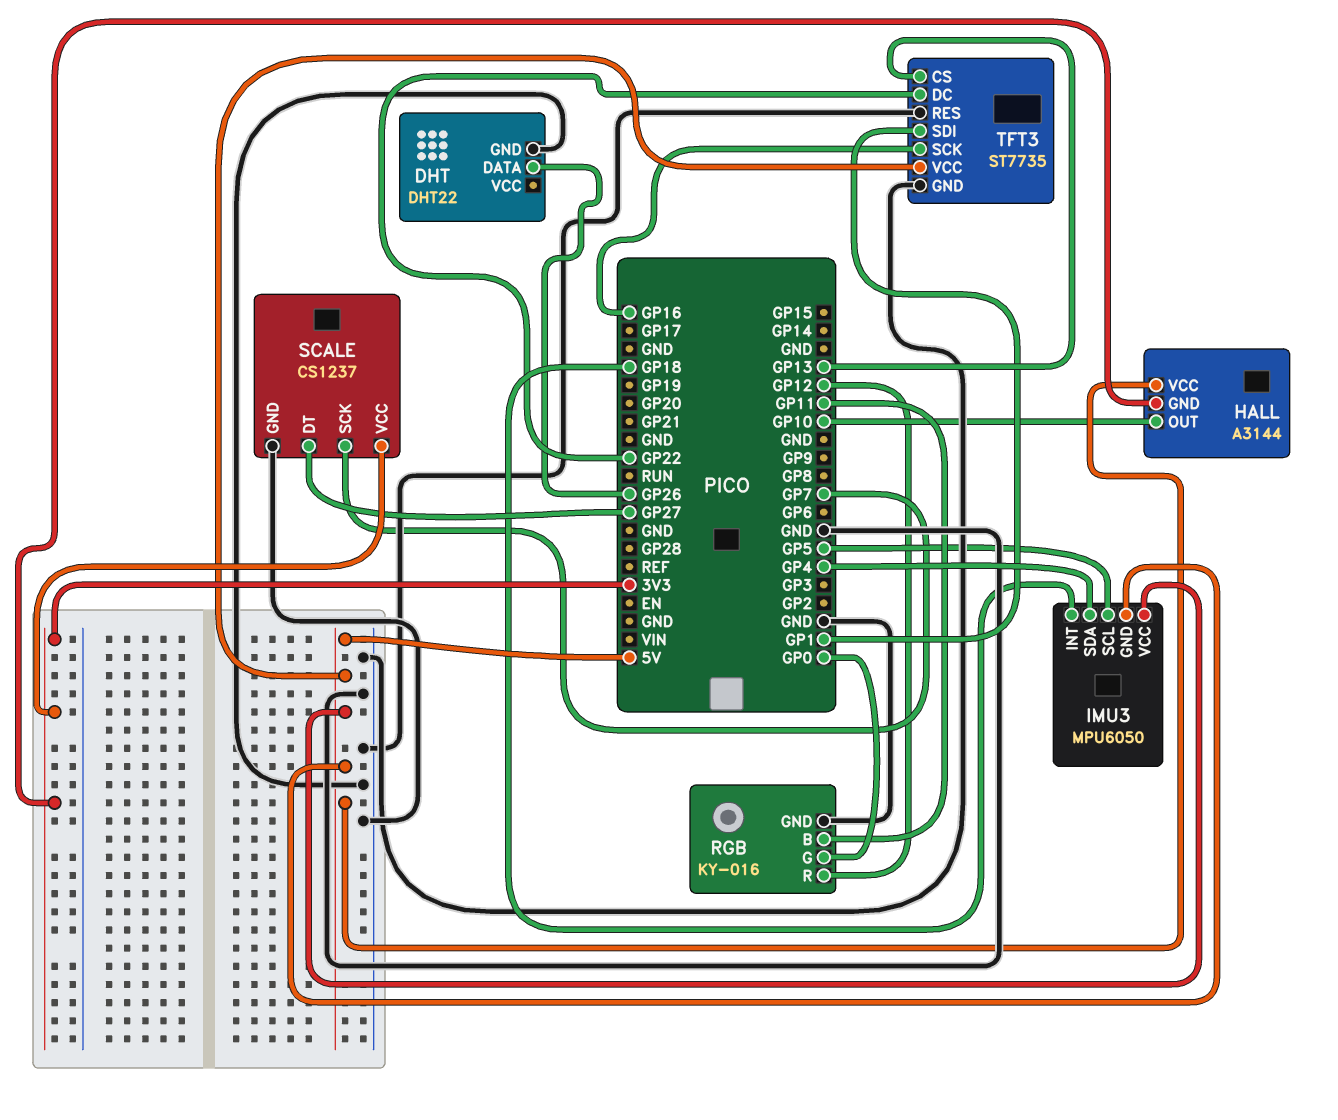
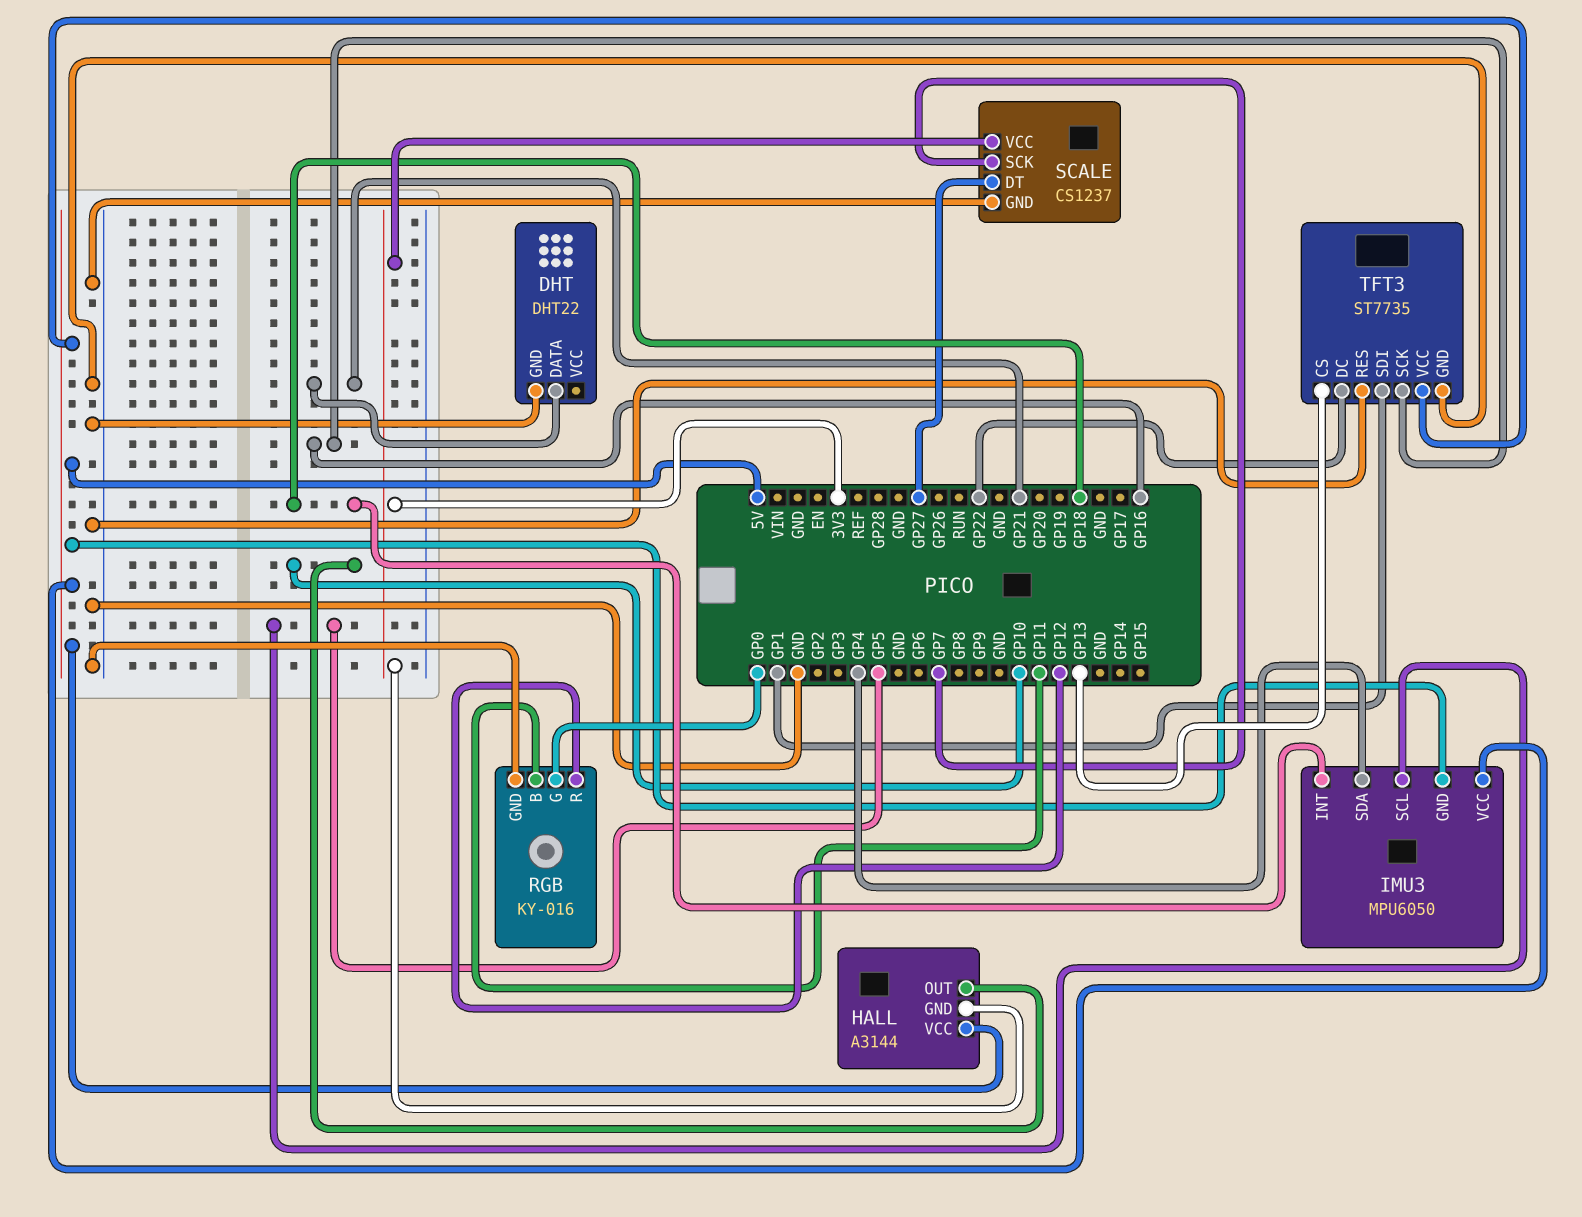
DHT pin DATA: GP26 -> GP21

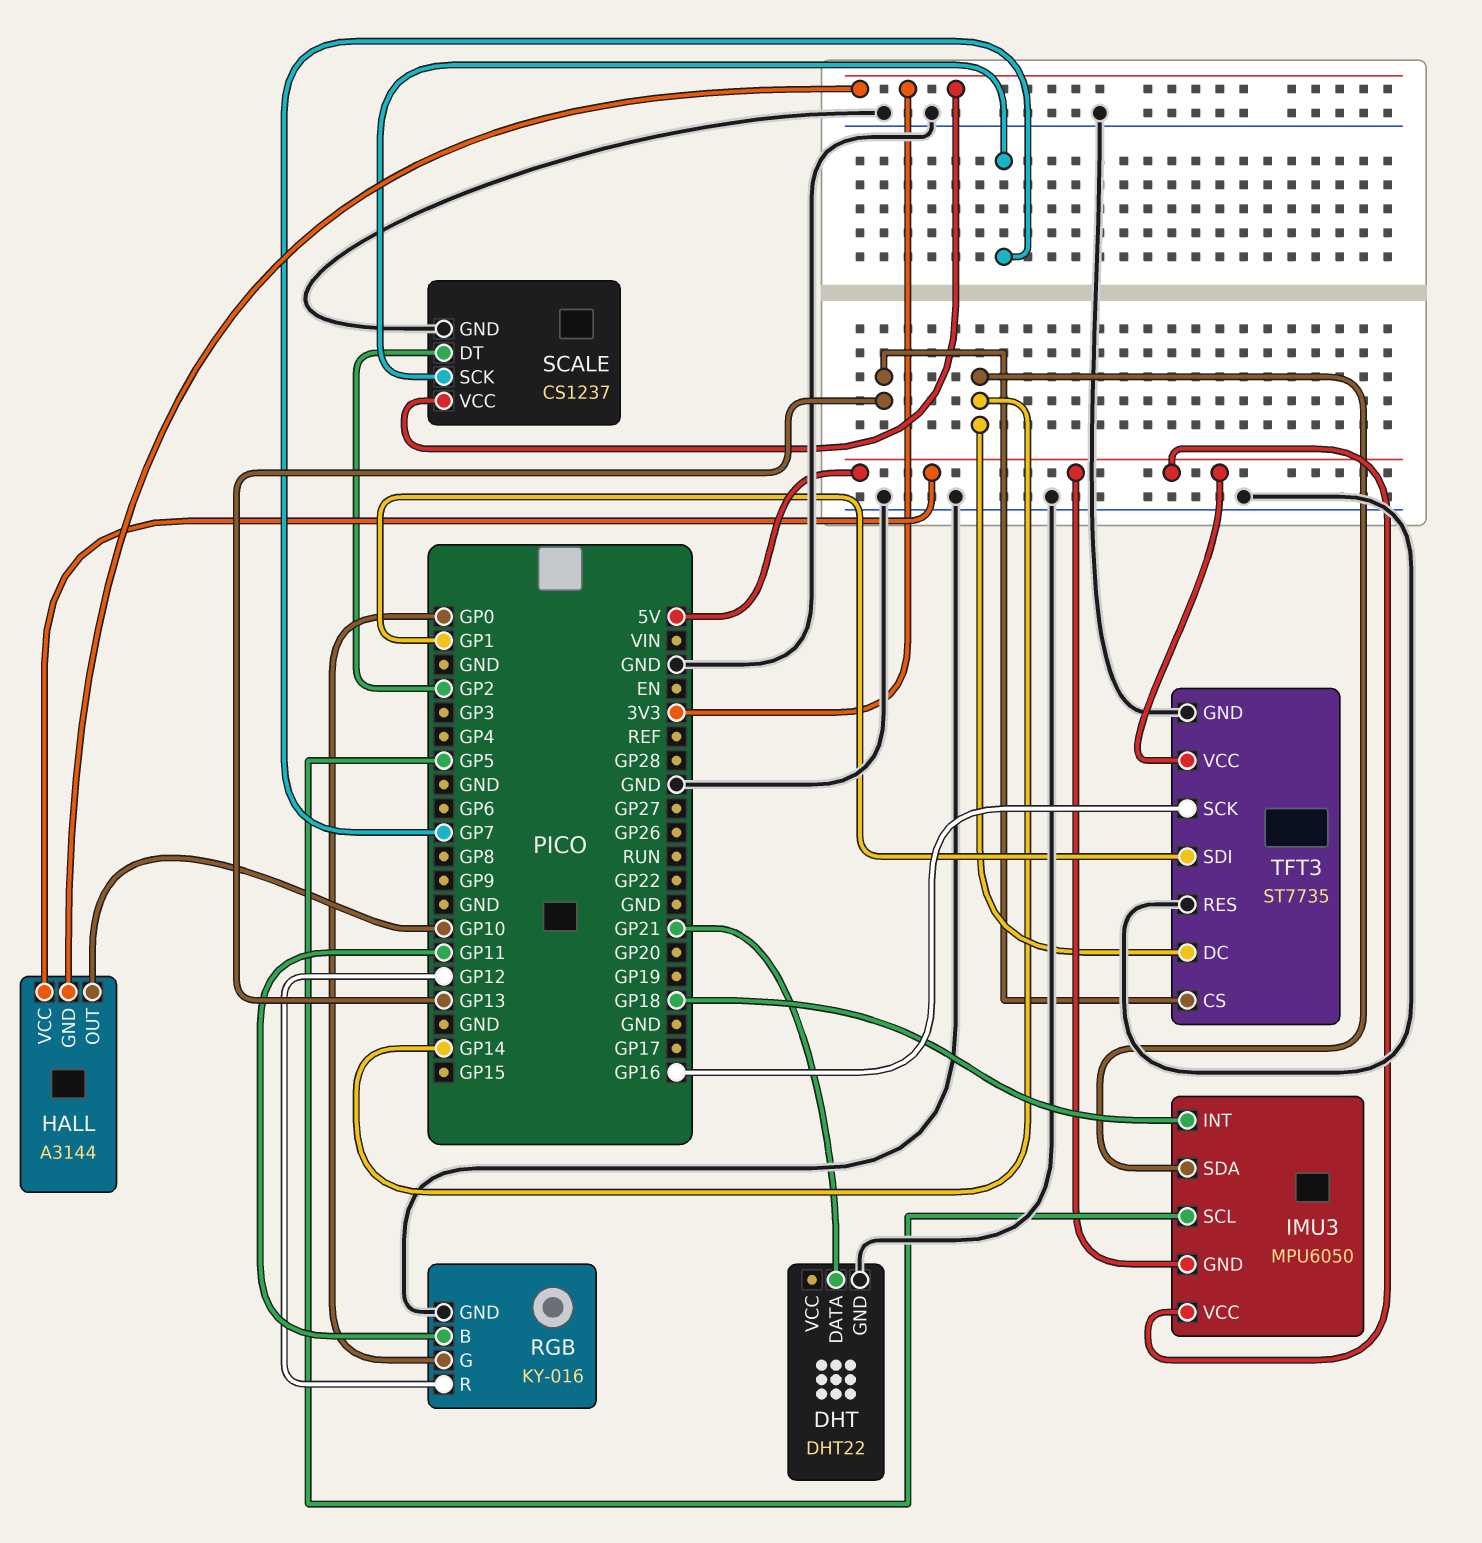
IMU3 pin SDA: GP4 -> GP14
SCALE pin DT: GP27 -> GP2
TFT3 pin DC: GP22 -> GP14

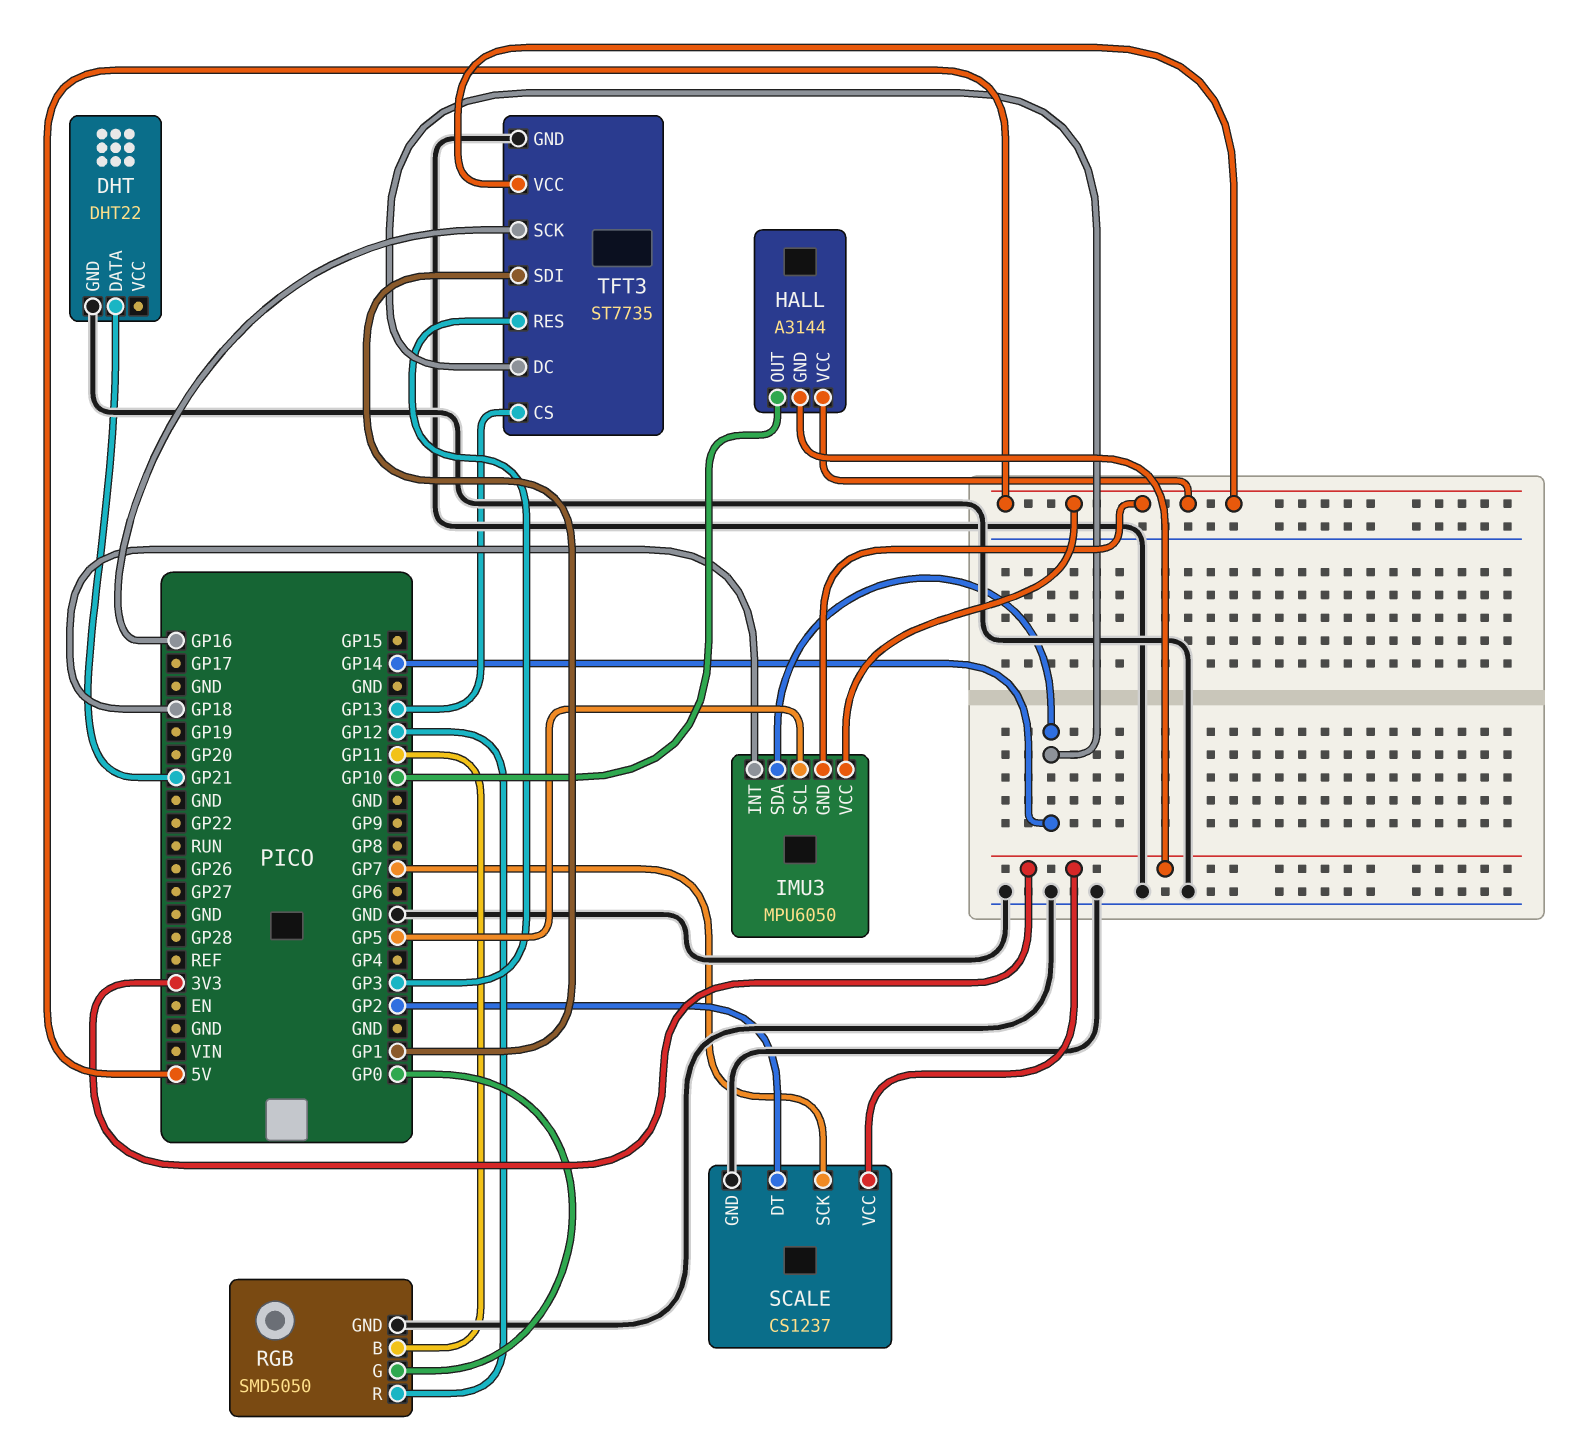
RGB: KY-016 -> SMD5050
TFT3 pin RES: GND -> GP3

